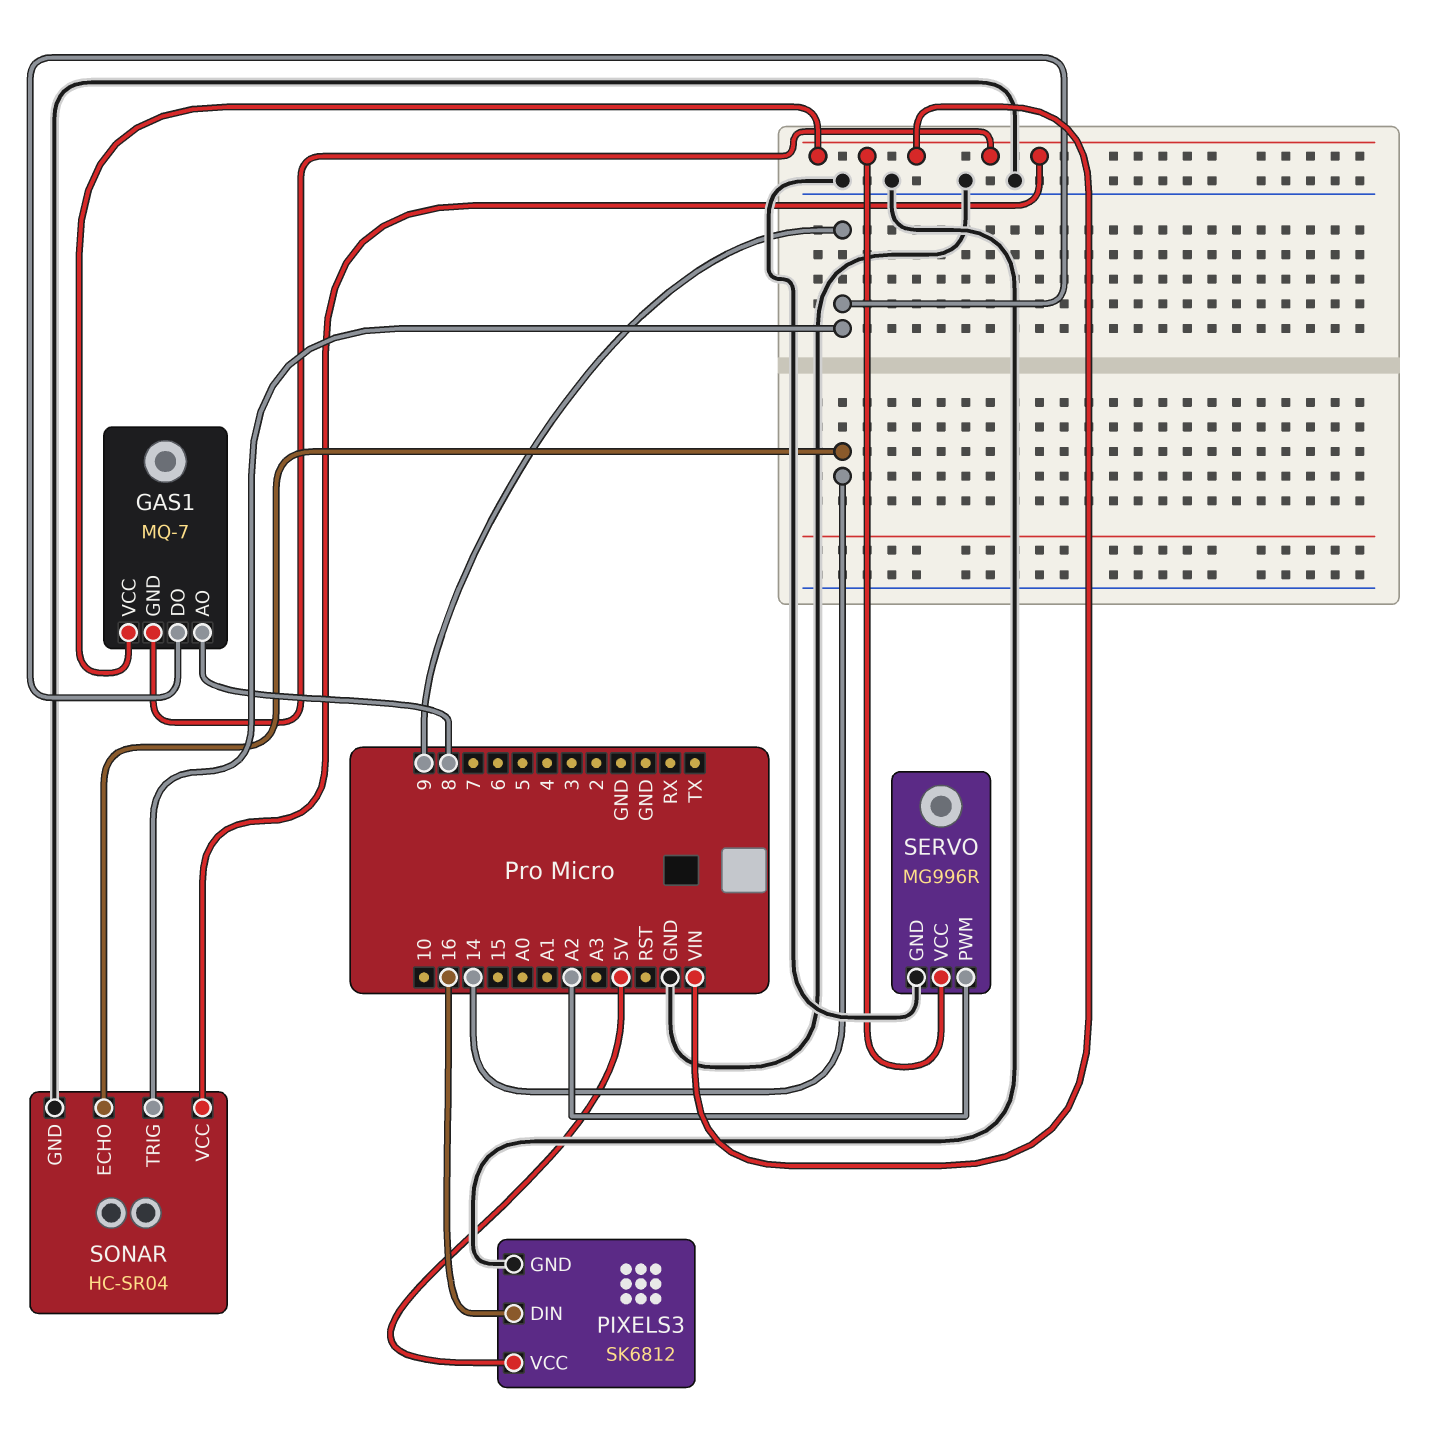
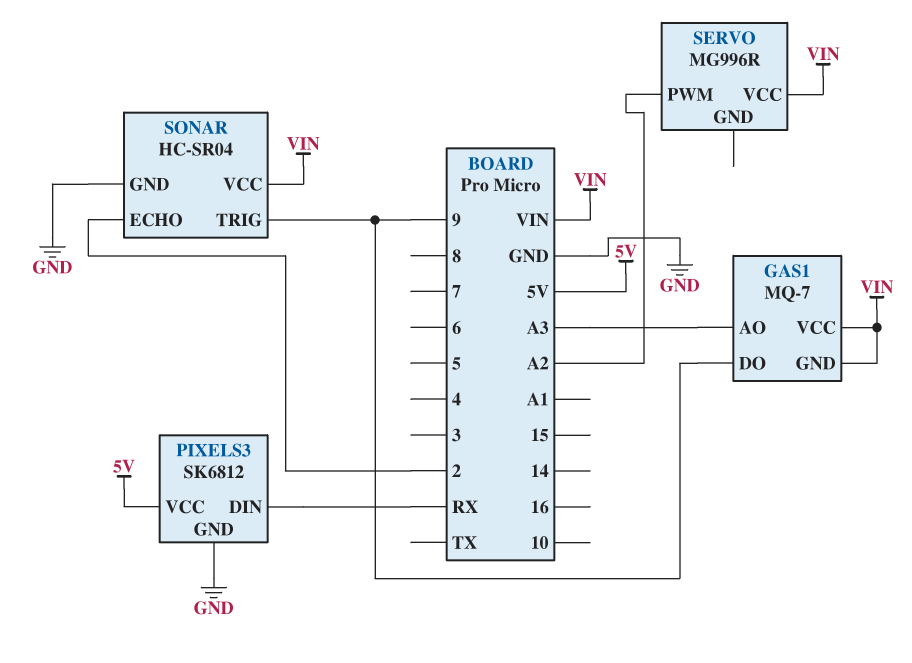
GAS1 pin AO: 8 -> A3
PIXELS3 pin DIN: 16 -> RX
SERVO pin GND: GND -> none
SONAR pin ECHO: 14 -> 2

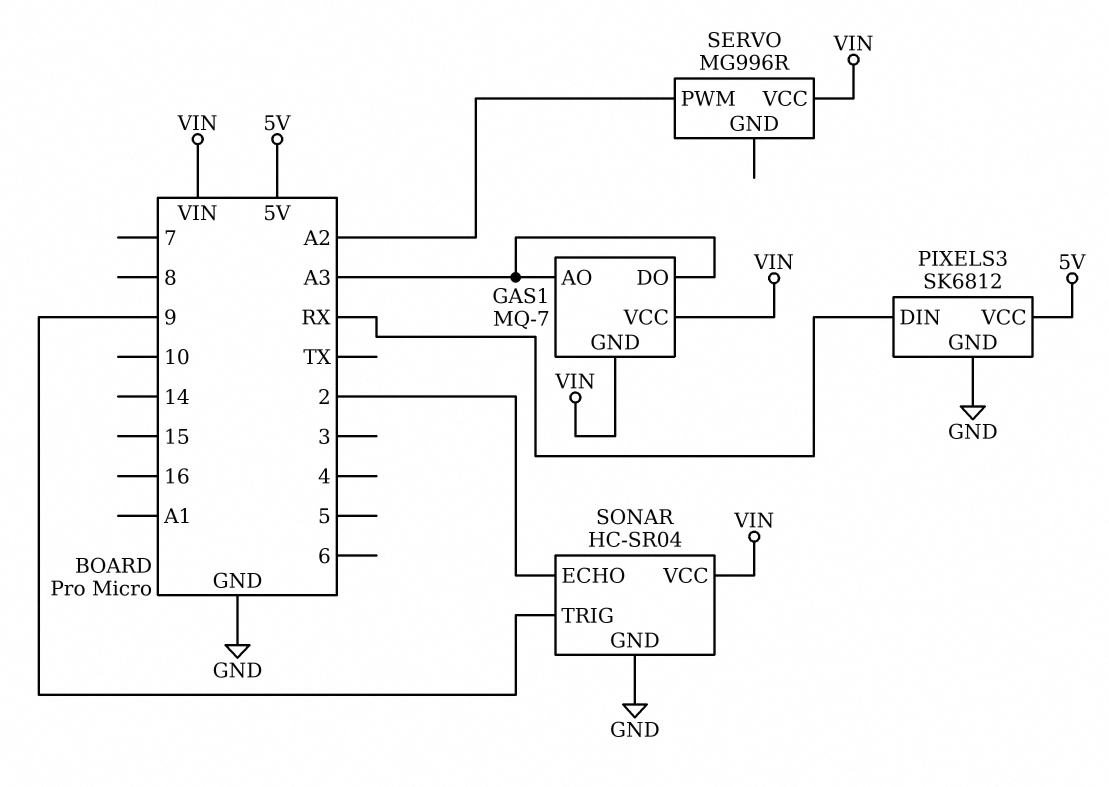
GAS1 pin DO: 9 -> A3

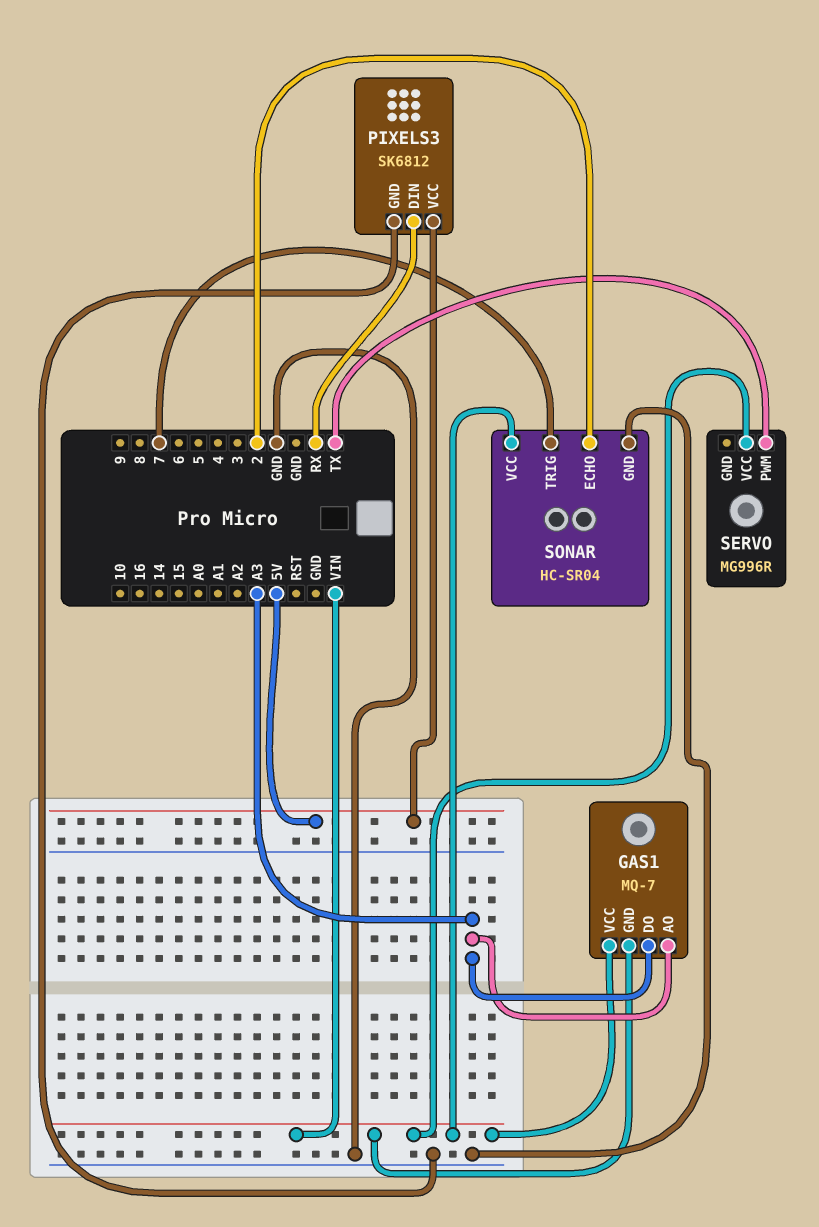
SERVO pin PWM: A2 -> TX
SONAR pin TRIG: 9 -> 7

